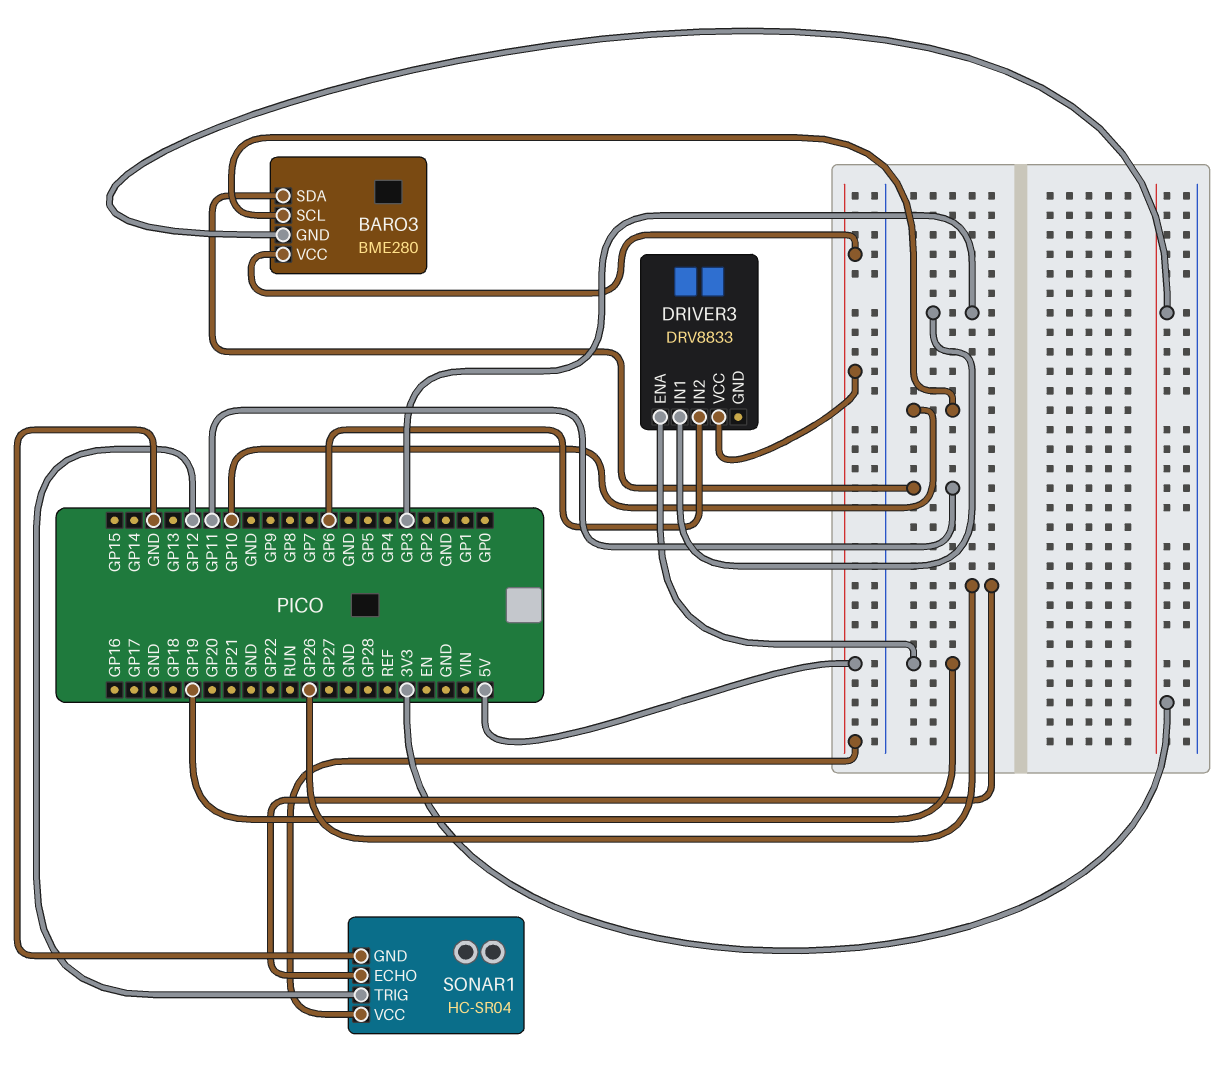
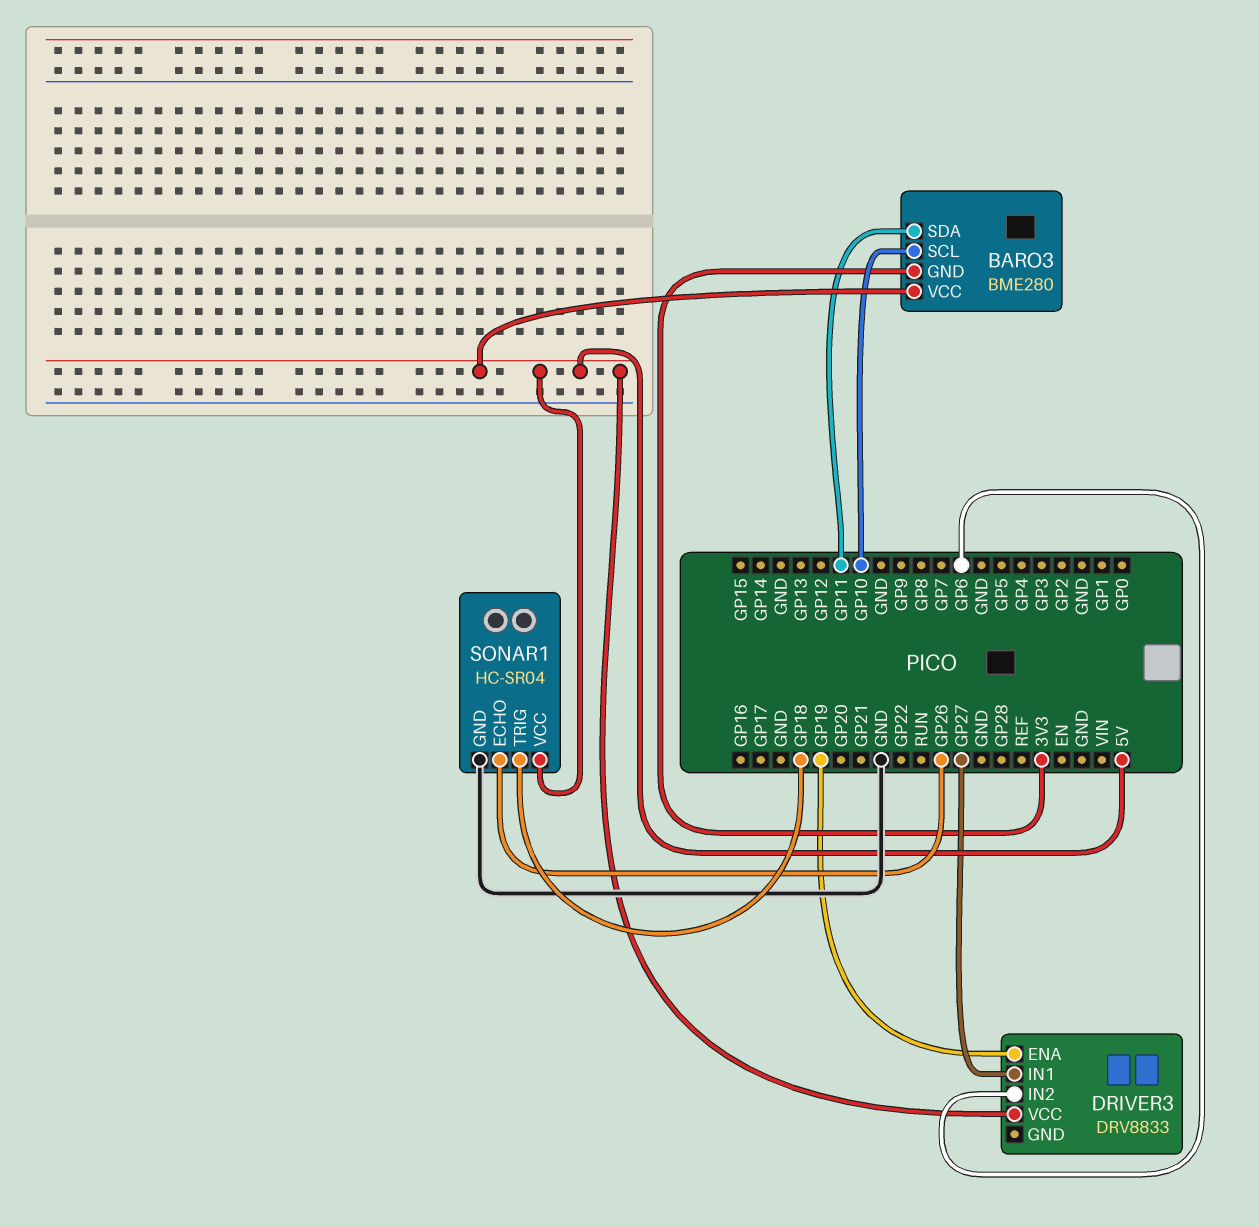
DRIVER3 pin IN1: GP3 -> GP27
SONAR1 pin TRIG: GP12 -> GP18

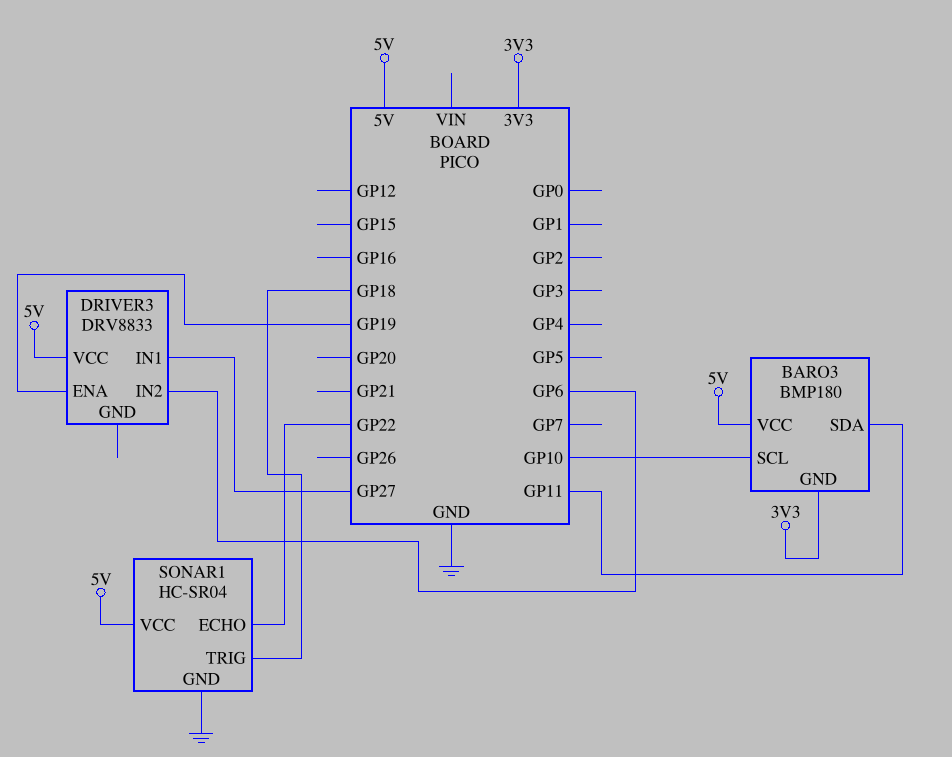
BARO3: BME280 -> BMP180
SONAR1 pin ECHO: GP26 -> GP22

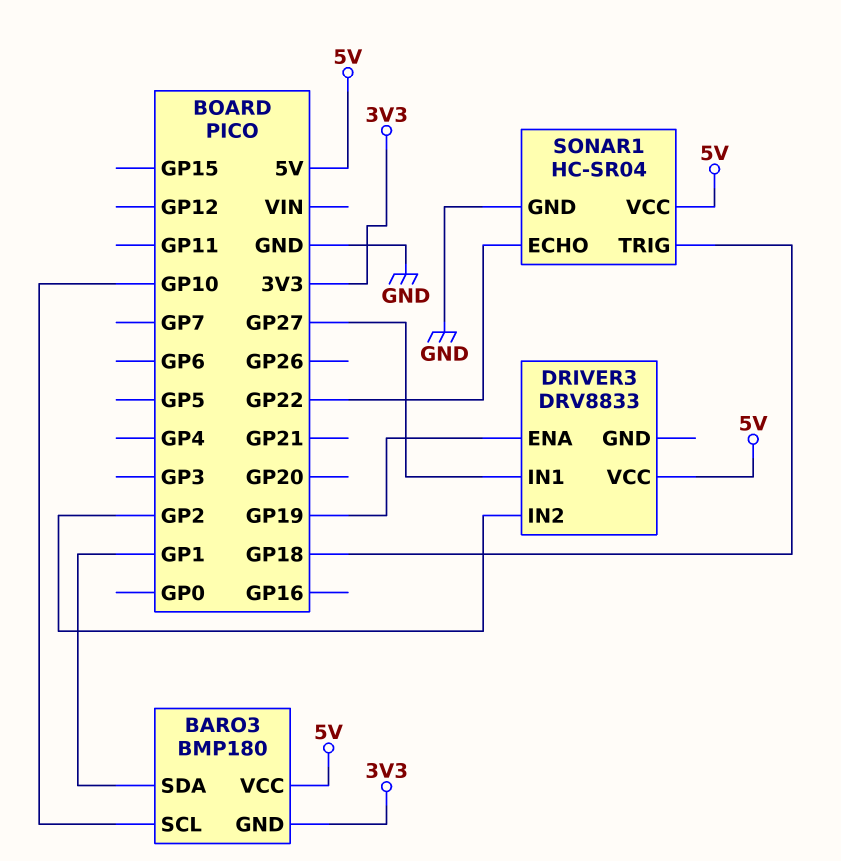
BARO3 pin SDA: GP11 -> GP1
DRIVER3 pin IN2: GP6 -> GP2

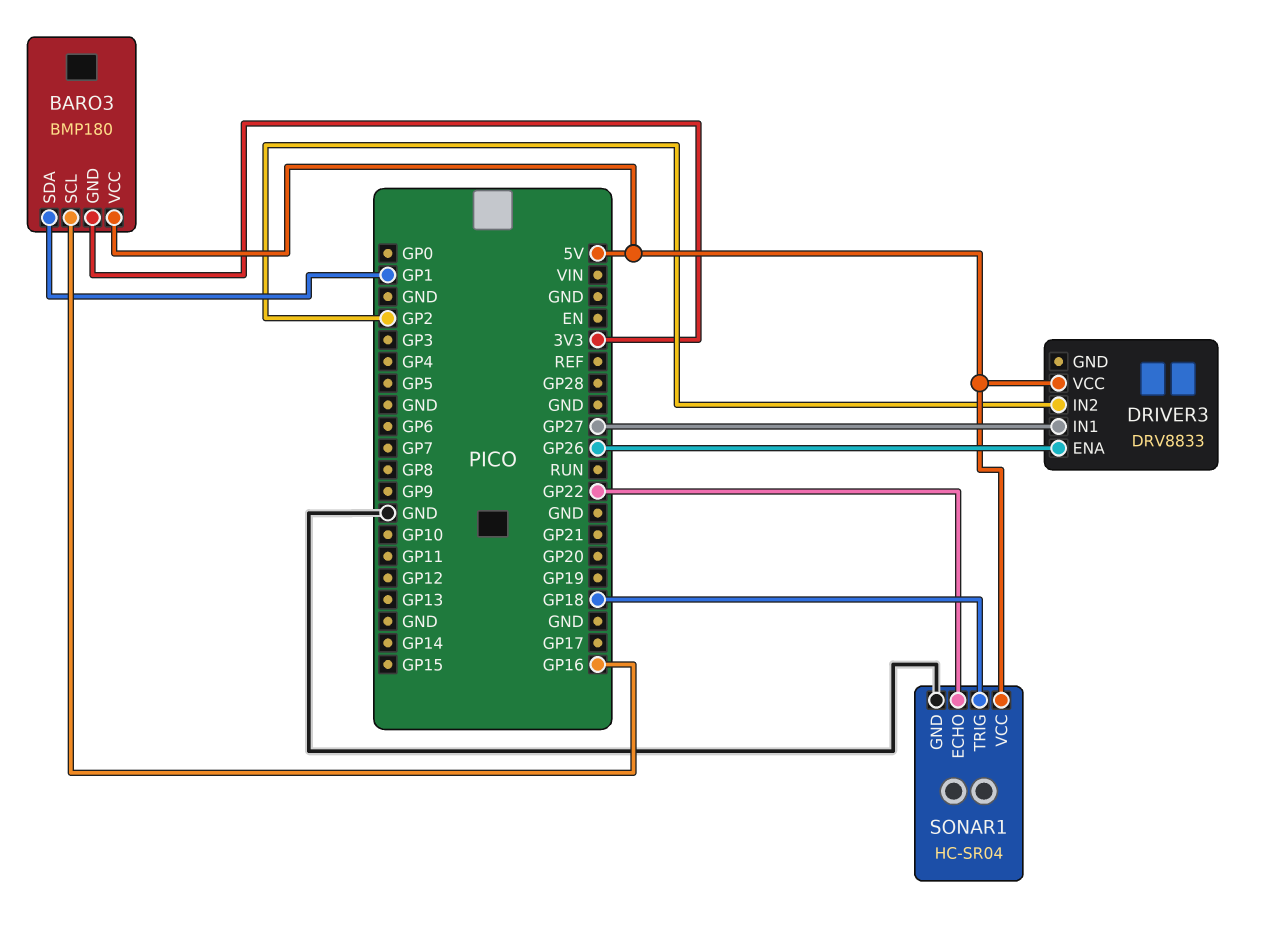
BARO3 pin SCL: GP10 -> GP16
DRIVER3 pin ENA: GP19 -> GP26

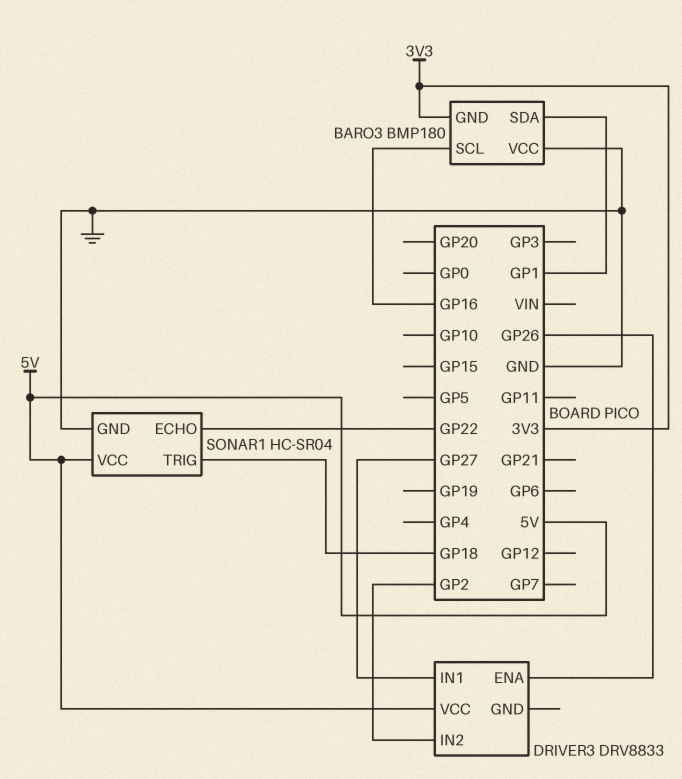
BARO3 pin VCC: 5V -> GND

